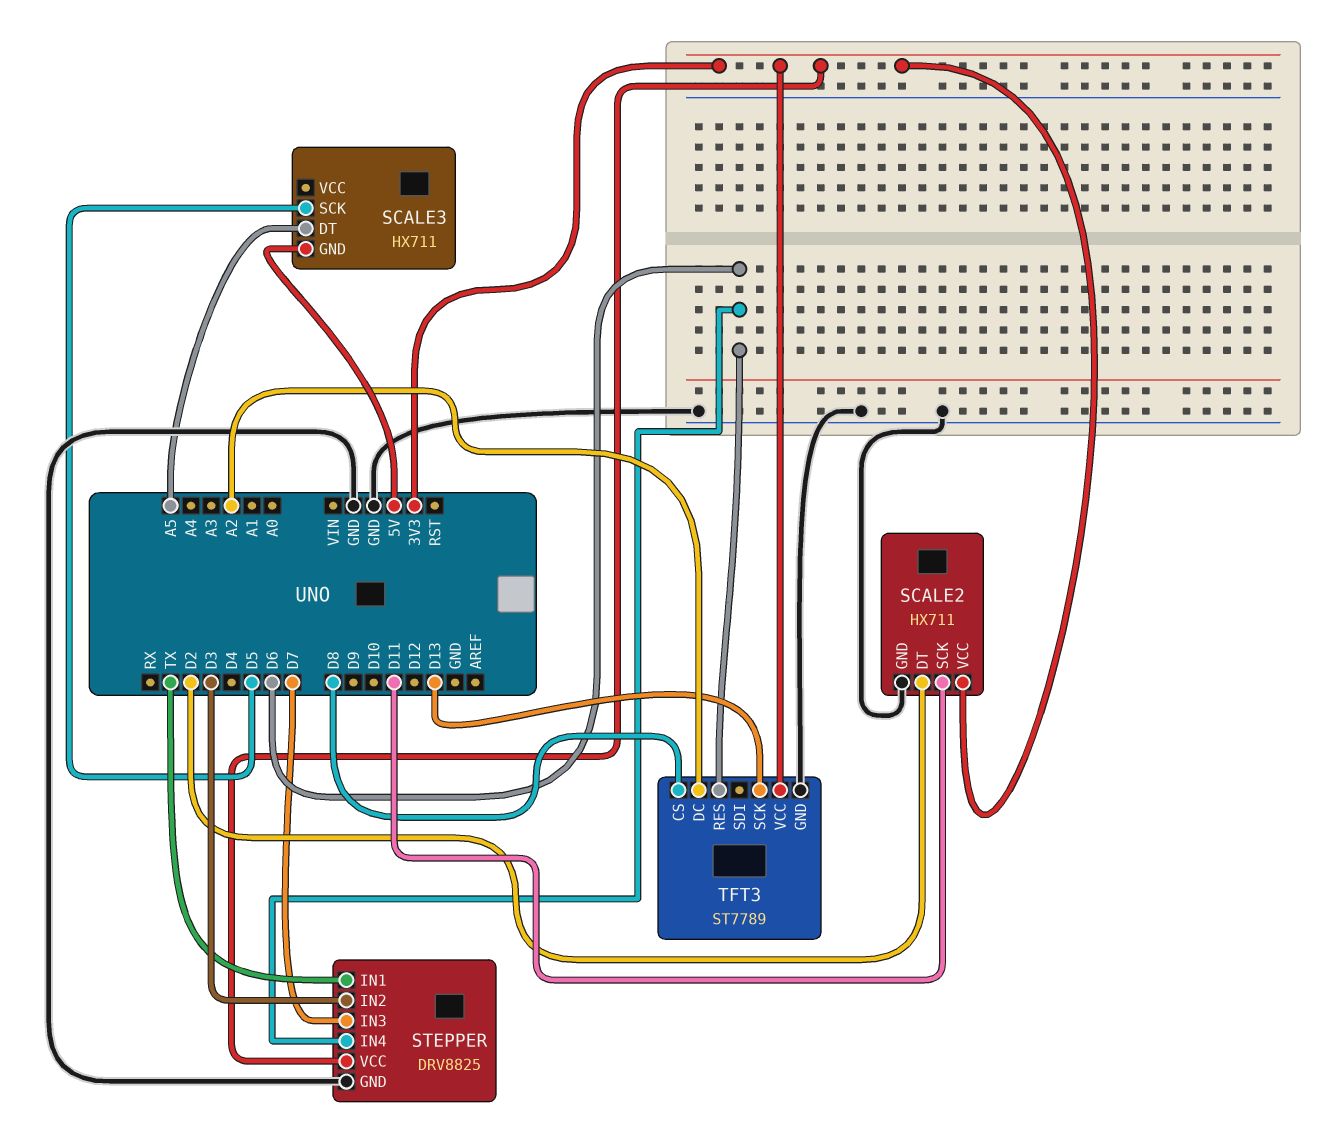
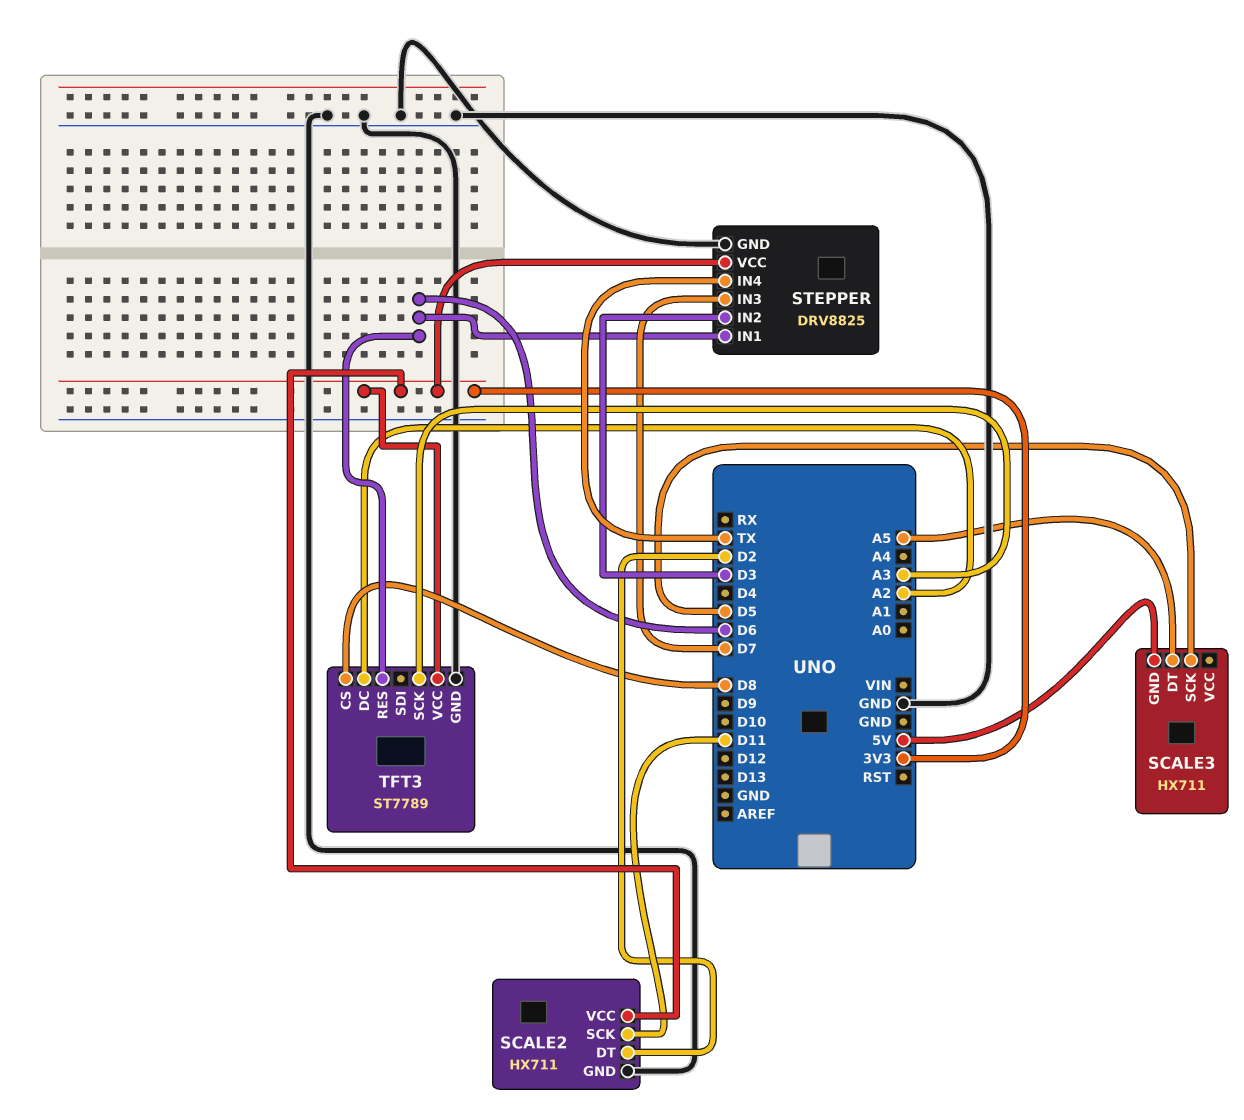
STEPPER pin IN1: TX -> D6
STEPPER pin IN4: D6 -> TX
TFT3 pin SCK: D13 -> A3

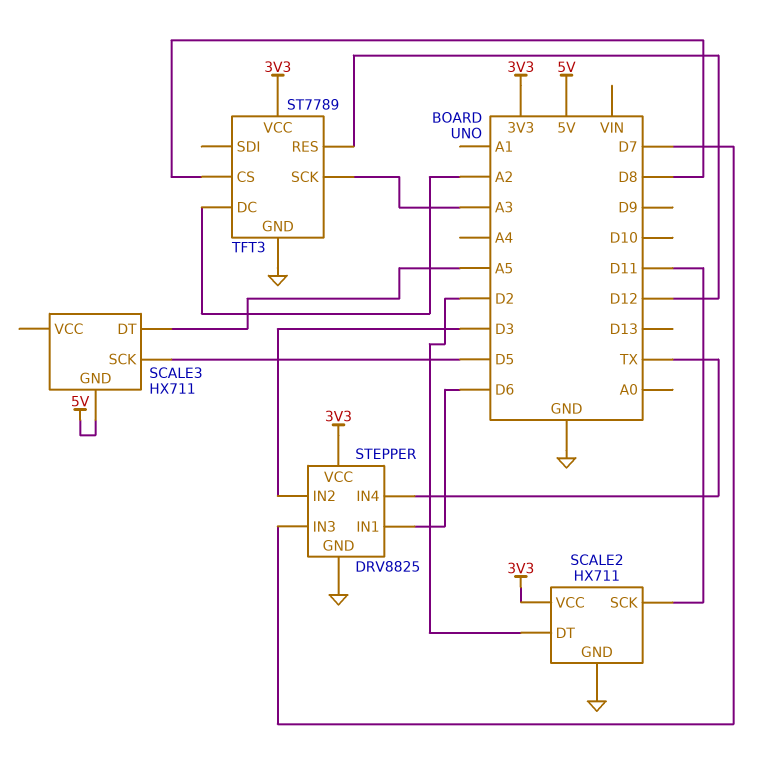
TFT3 pin RES: D6 -> D12

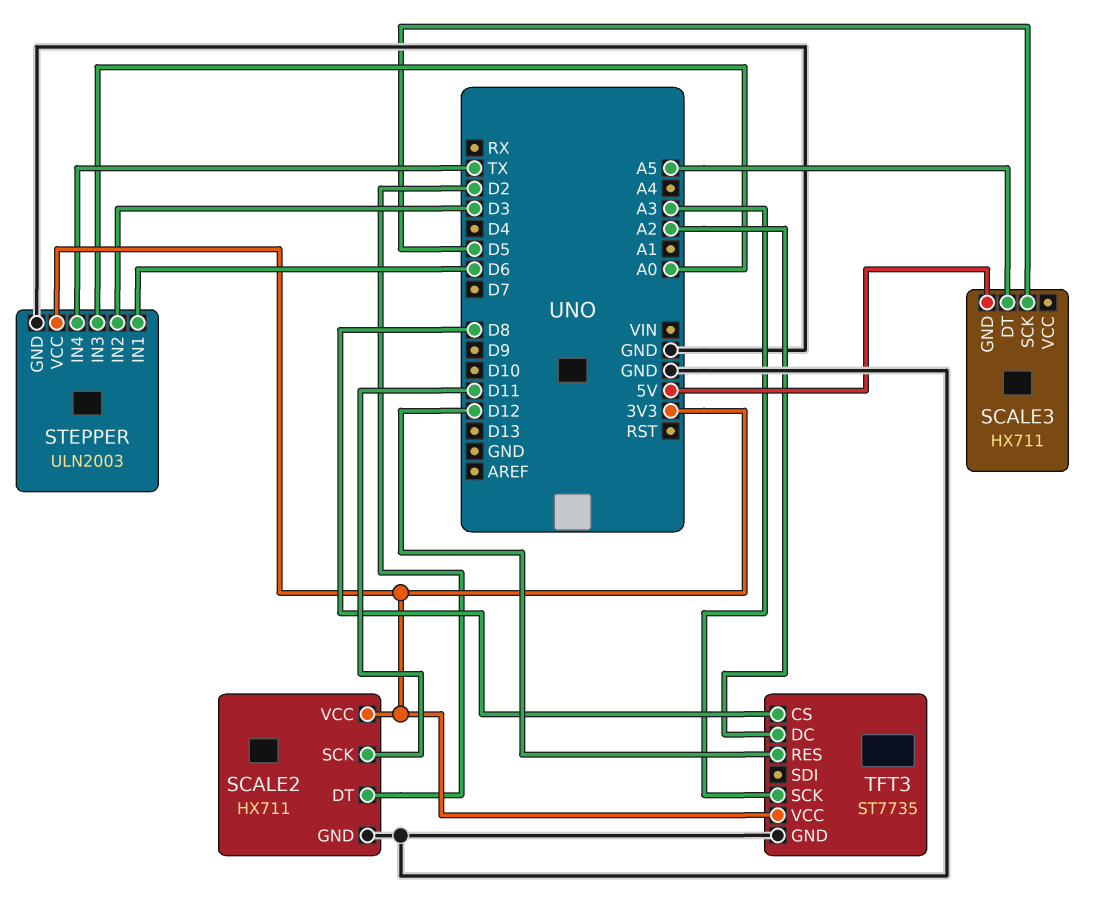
STEPPER: DRV8825 -> ULN2003
STEPPER pin IN3: D7 -> A0
TFT3: ST7789 -> ST7735

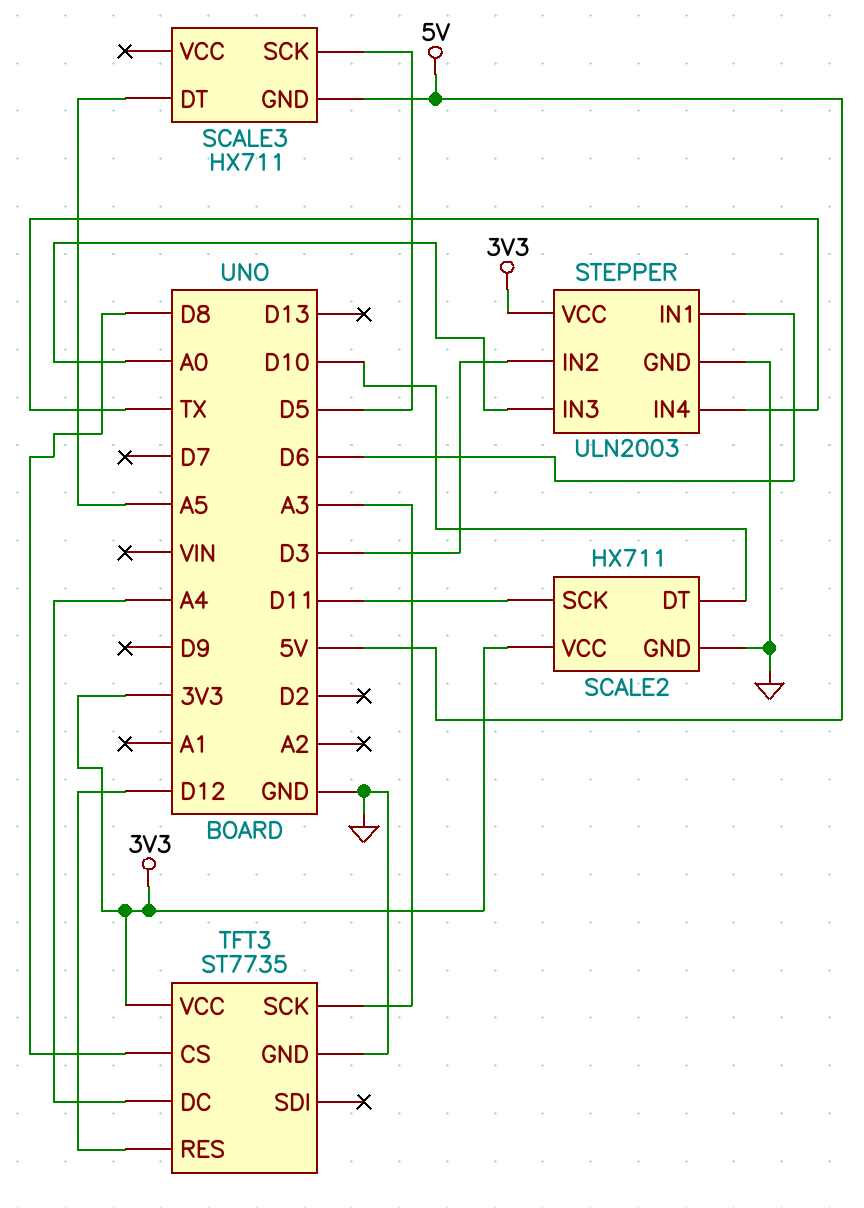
SCALE2 pin DT: D2 -> D10
TFT3 pin DC: A2 -> A4

